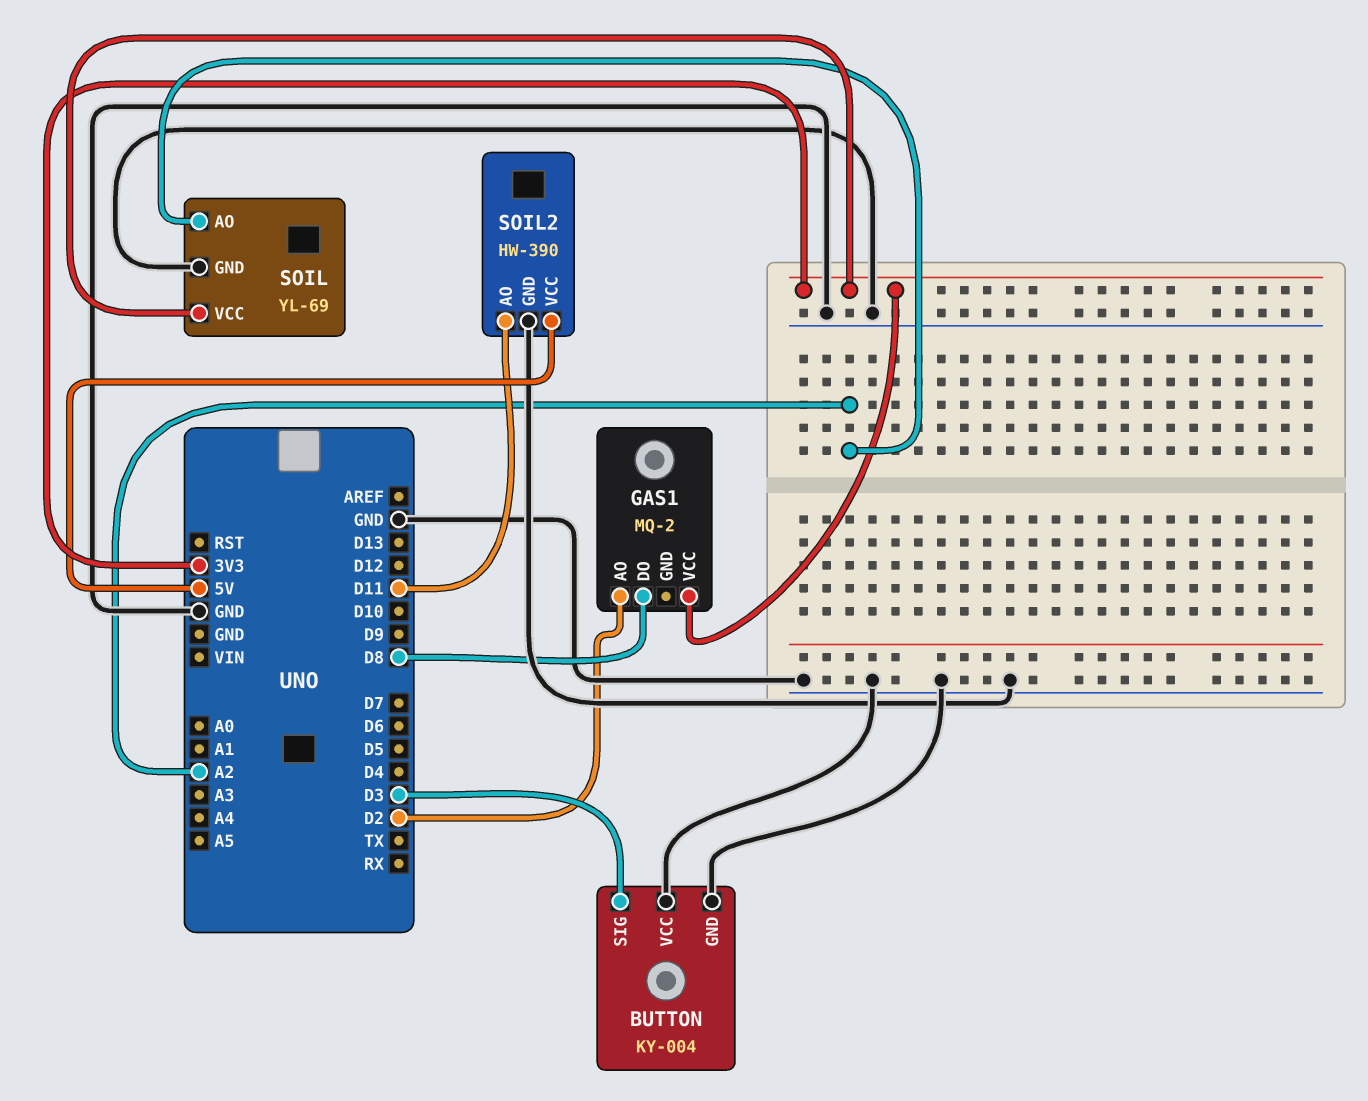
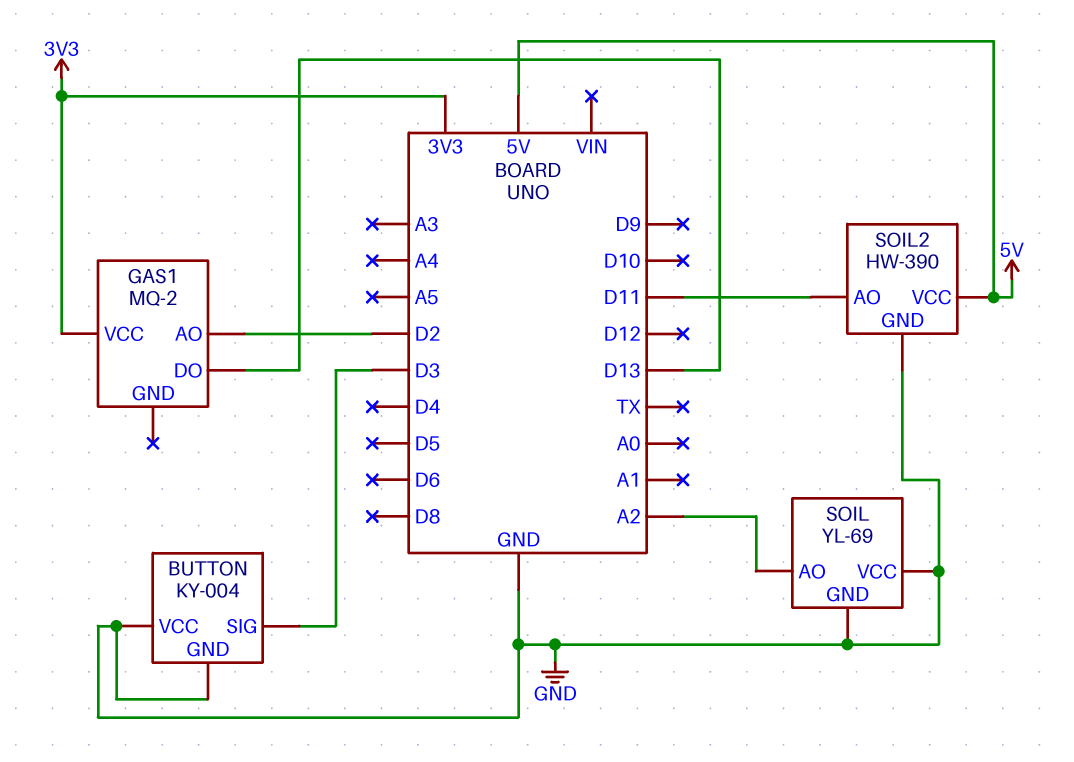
GAS1 pin DO: D8 -> D13
SOIL pin VCC: 3V3 -> GND

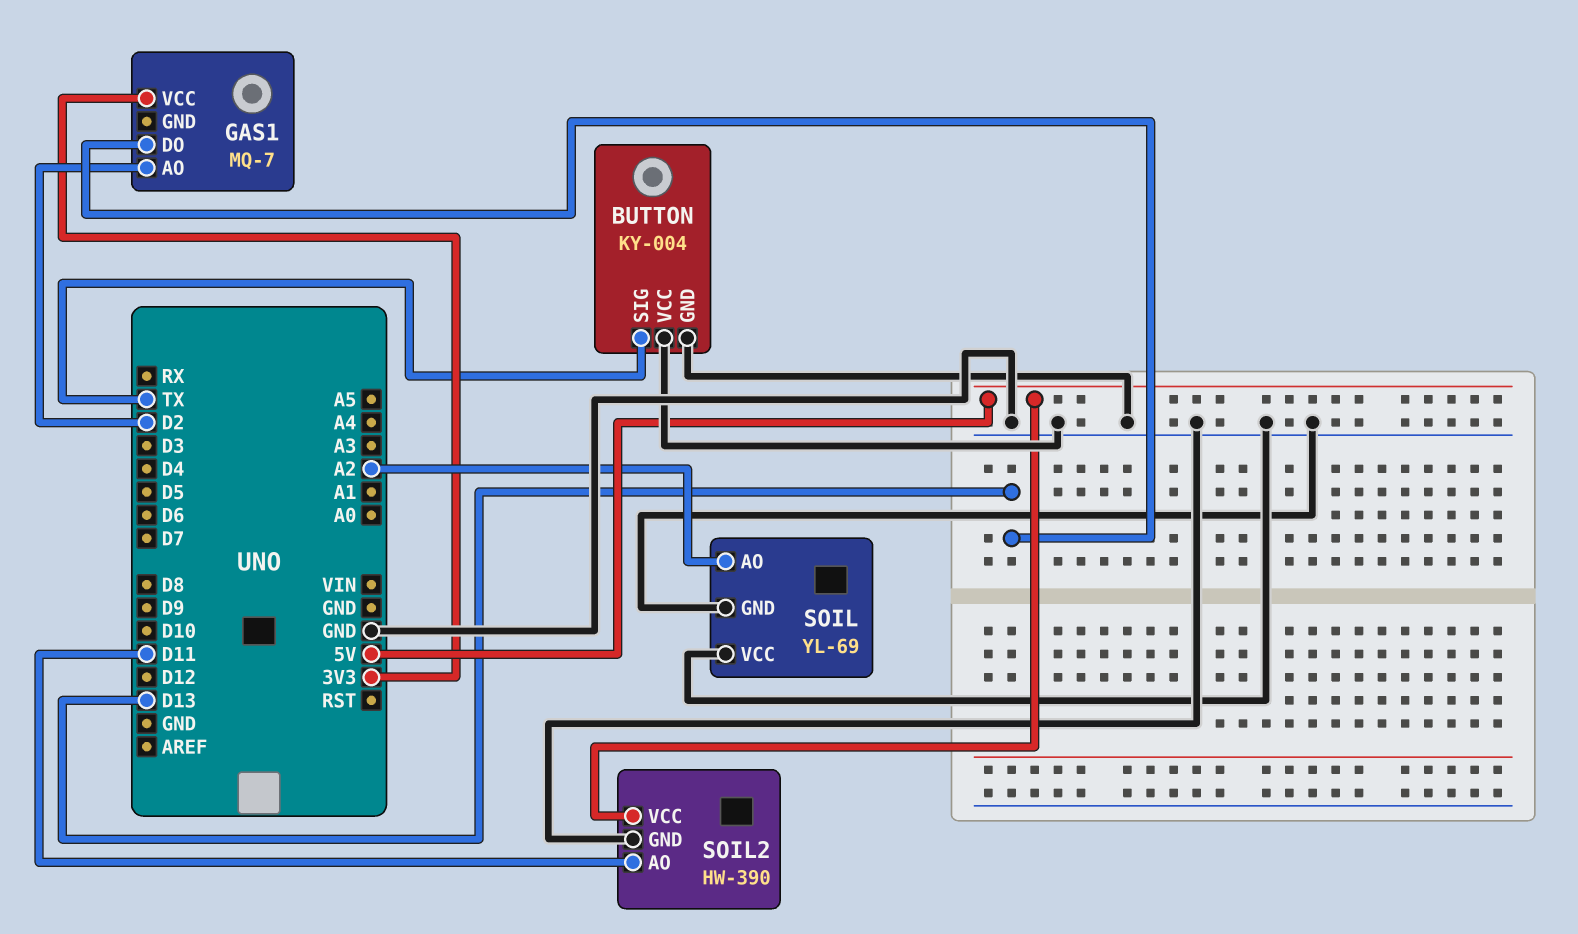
BUTTON pin SIG: D3 -> TX
GAS1: MQ-2 -> MQ-7

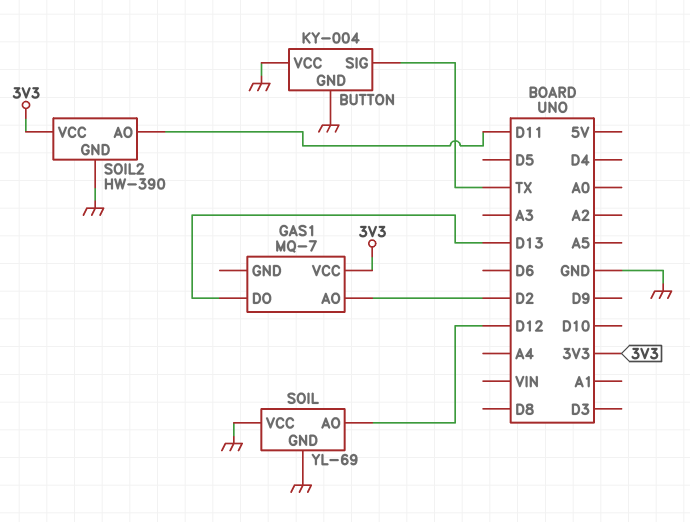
SOIL pin AO: A2 -> D12
SOIL2 pin VCC: 5V -> 3V3

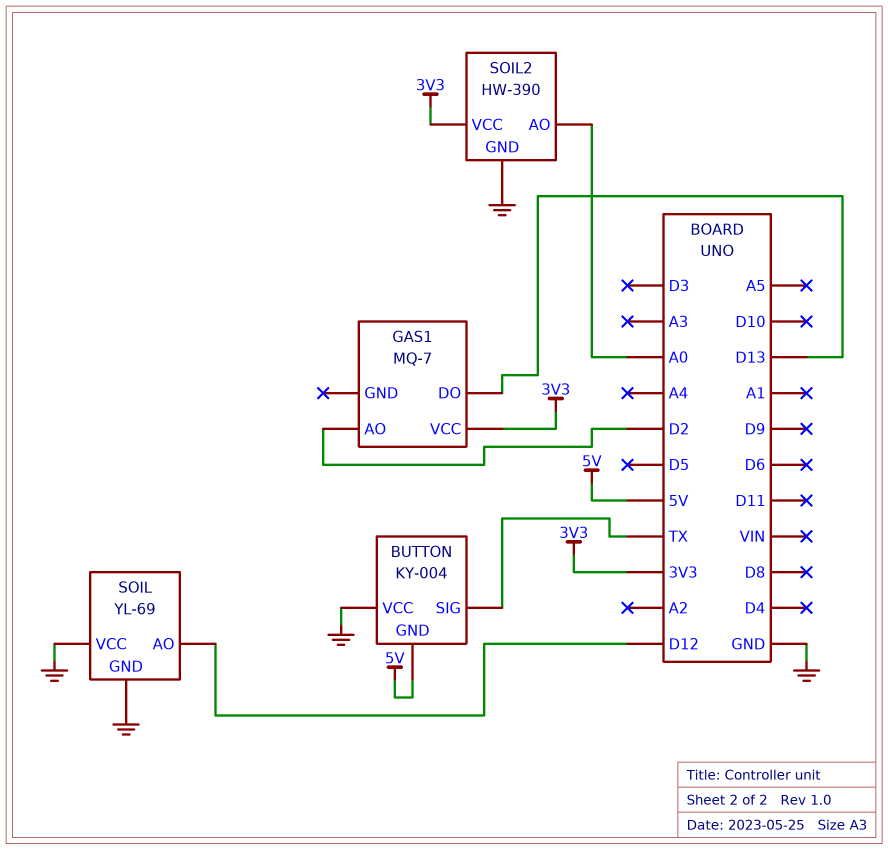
BUTTON pin GND: GND -> 5V
SOIL2 pin AO: D11 -> A0

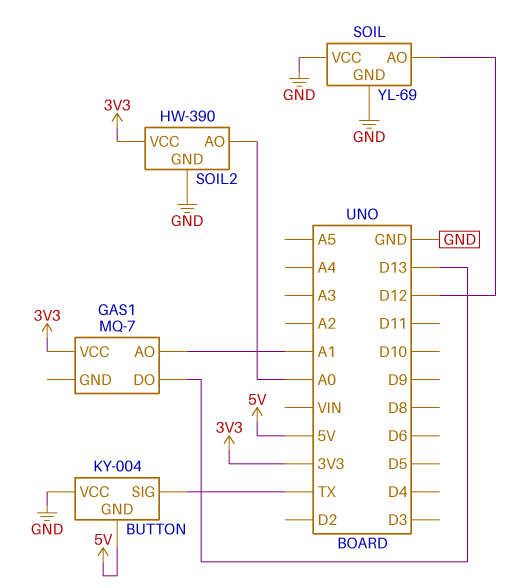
GAS1 pin AO: D2 -> A1

